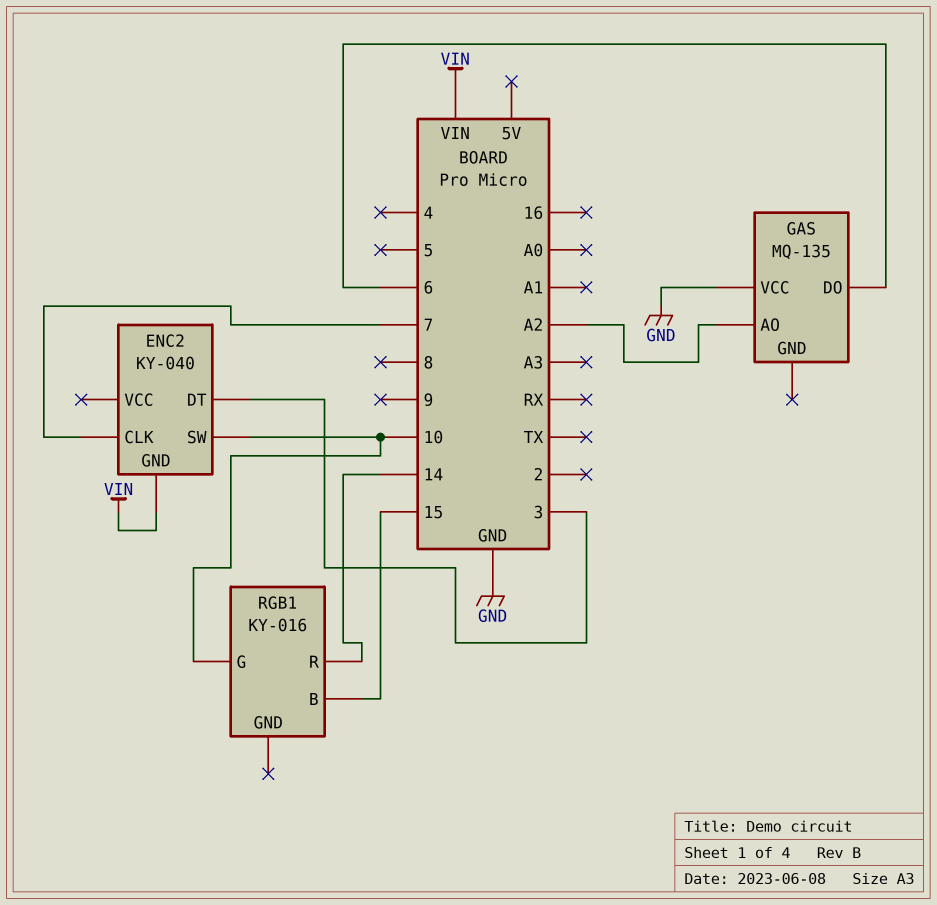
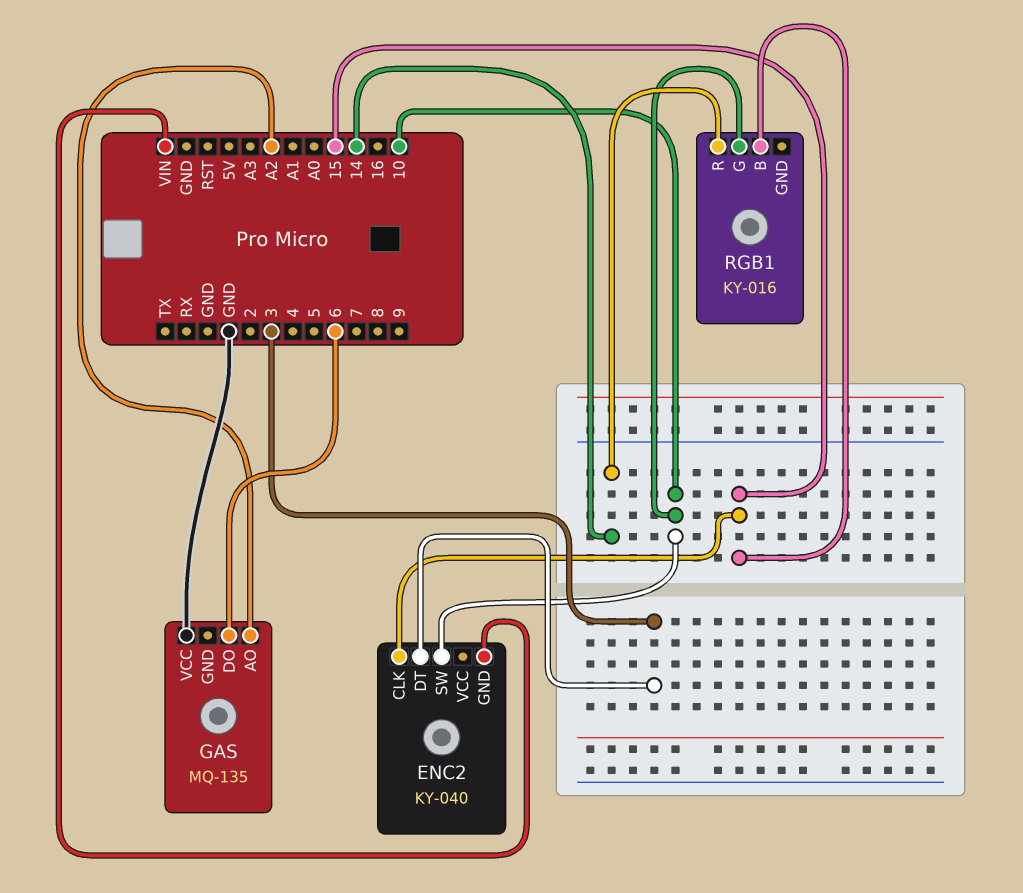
ENC2 pin CLK: 7 -> 15

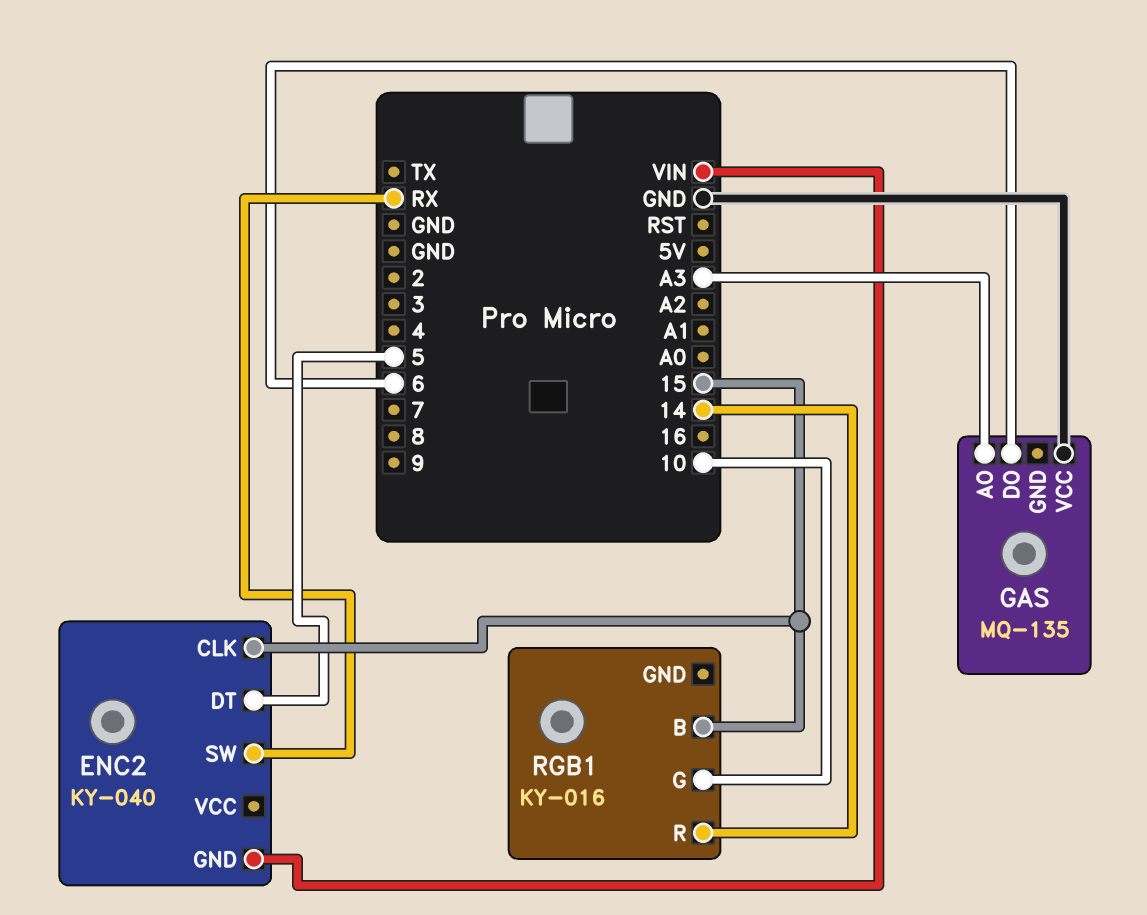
ENC2 pin DT: 3 -> 5
ENC2 pin SW: 10 -> RX
GAS pin AO: A2 -> A3

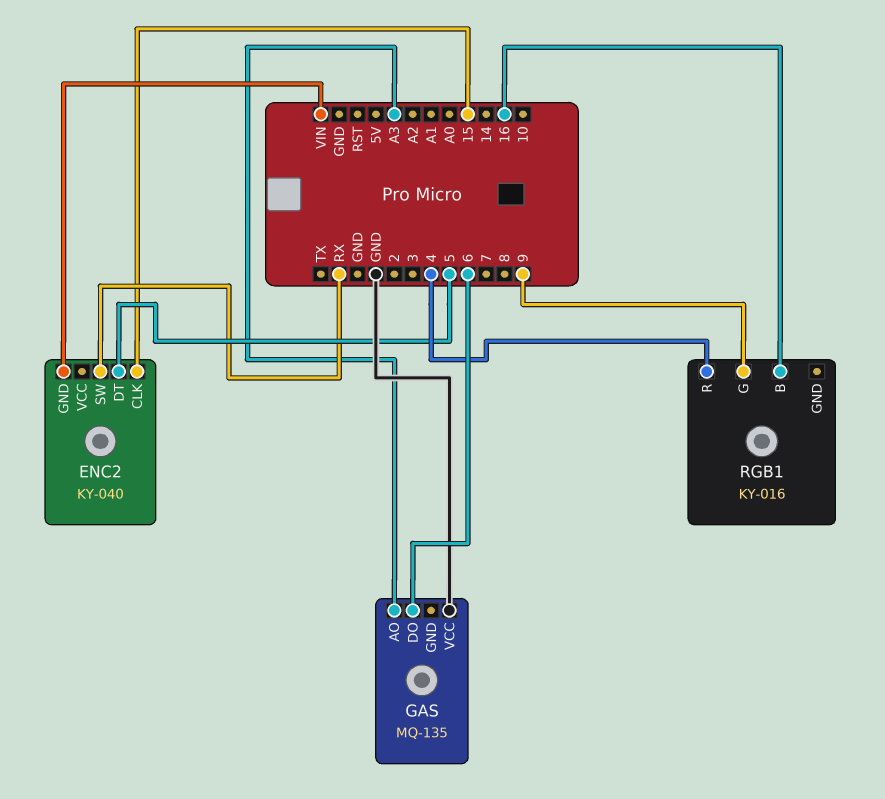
RGB1 pin B: 15 -> 16
RGB1 pin G: 10 -> 9
RGB1 pin R: 14 -> 4

